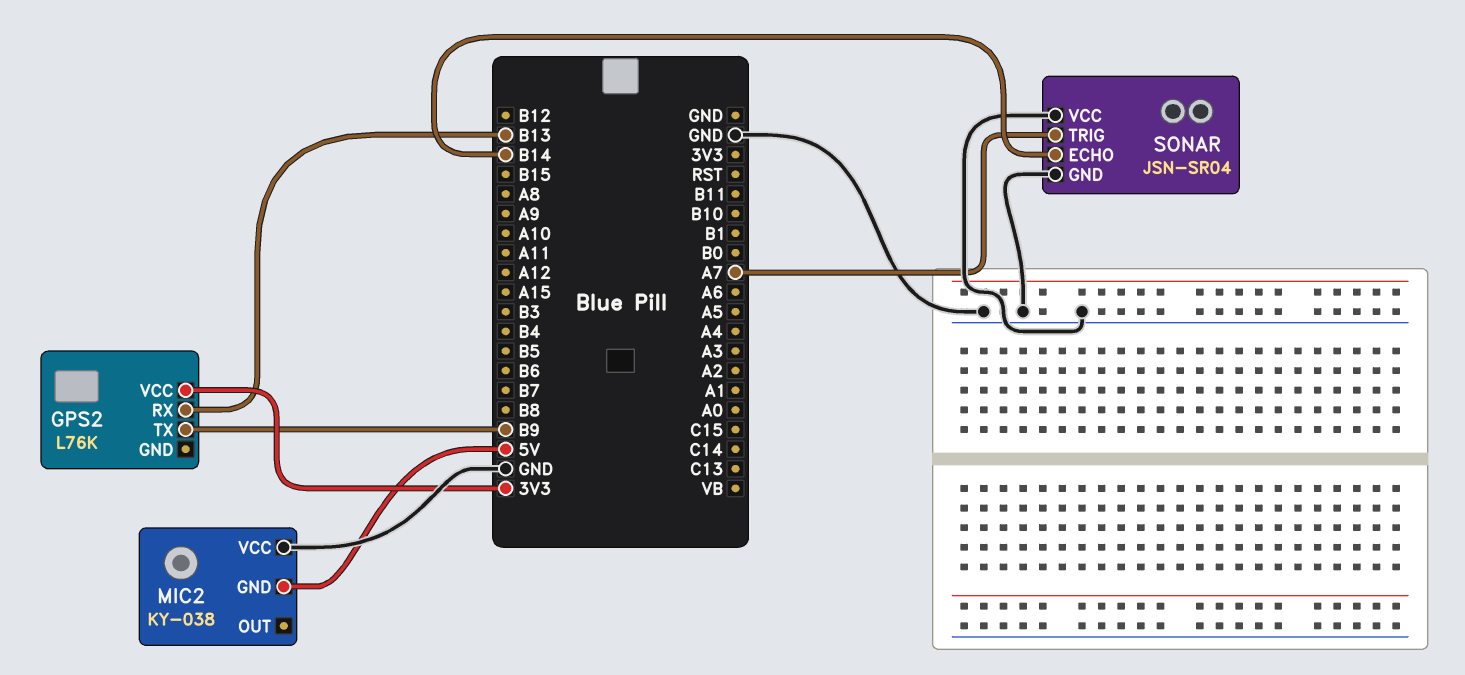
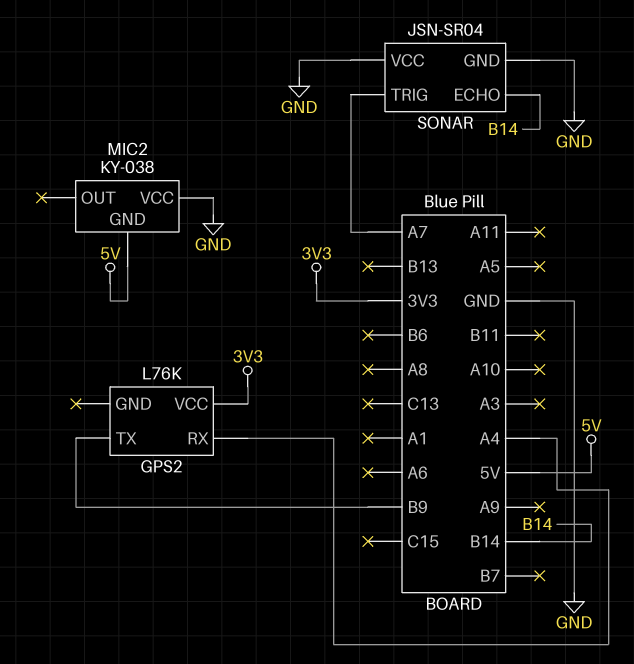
GPS2 pin RX: B13 -> A4

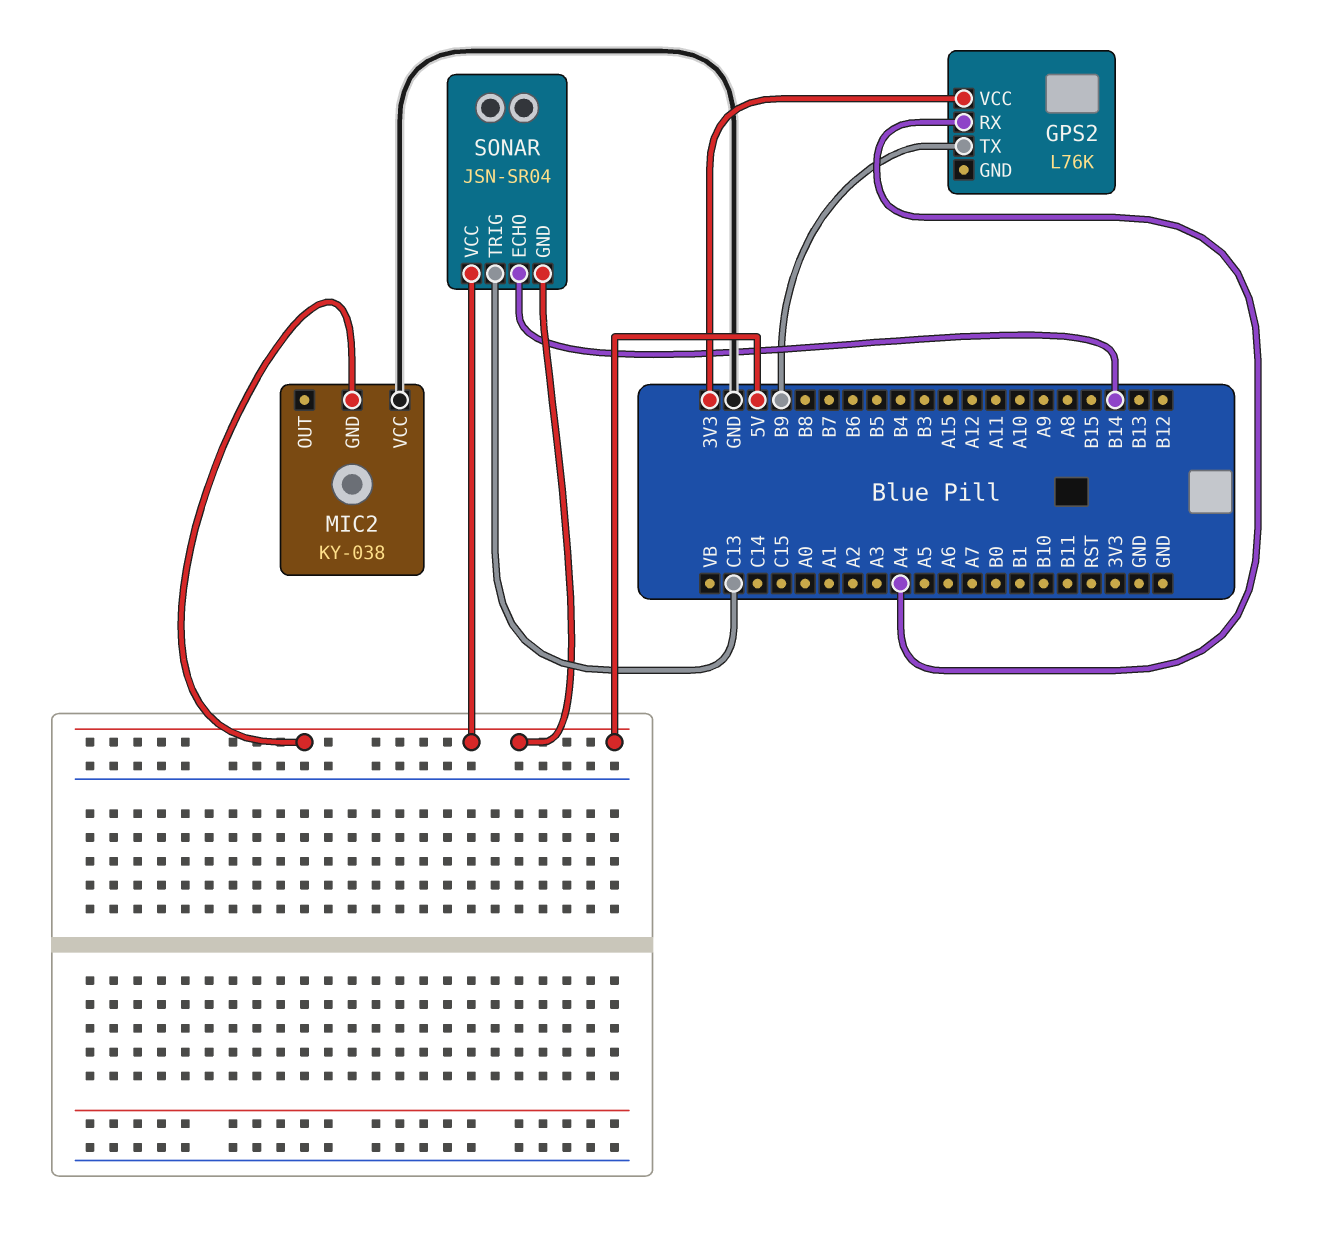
SONAR pin GND: GND -> 5V
SONAR pin TRIG: A7 -> C13
SONAR pin VCC: GND -> 5V

